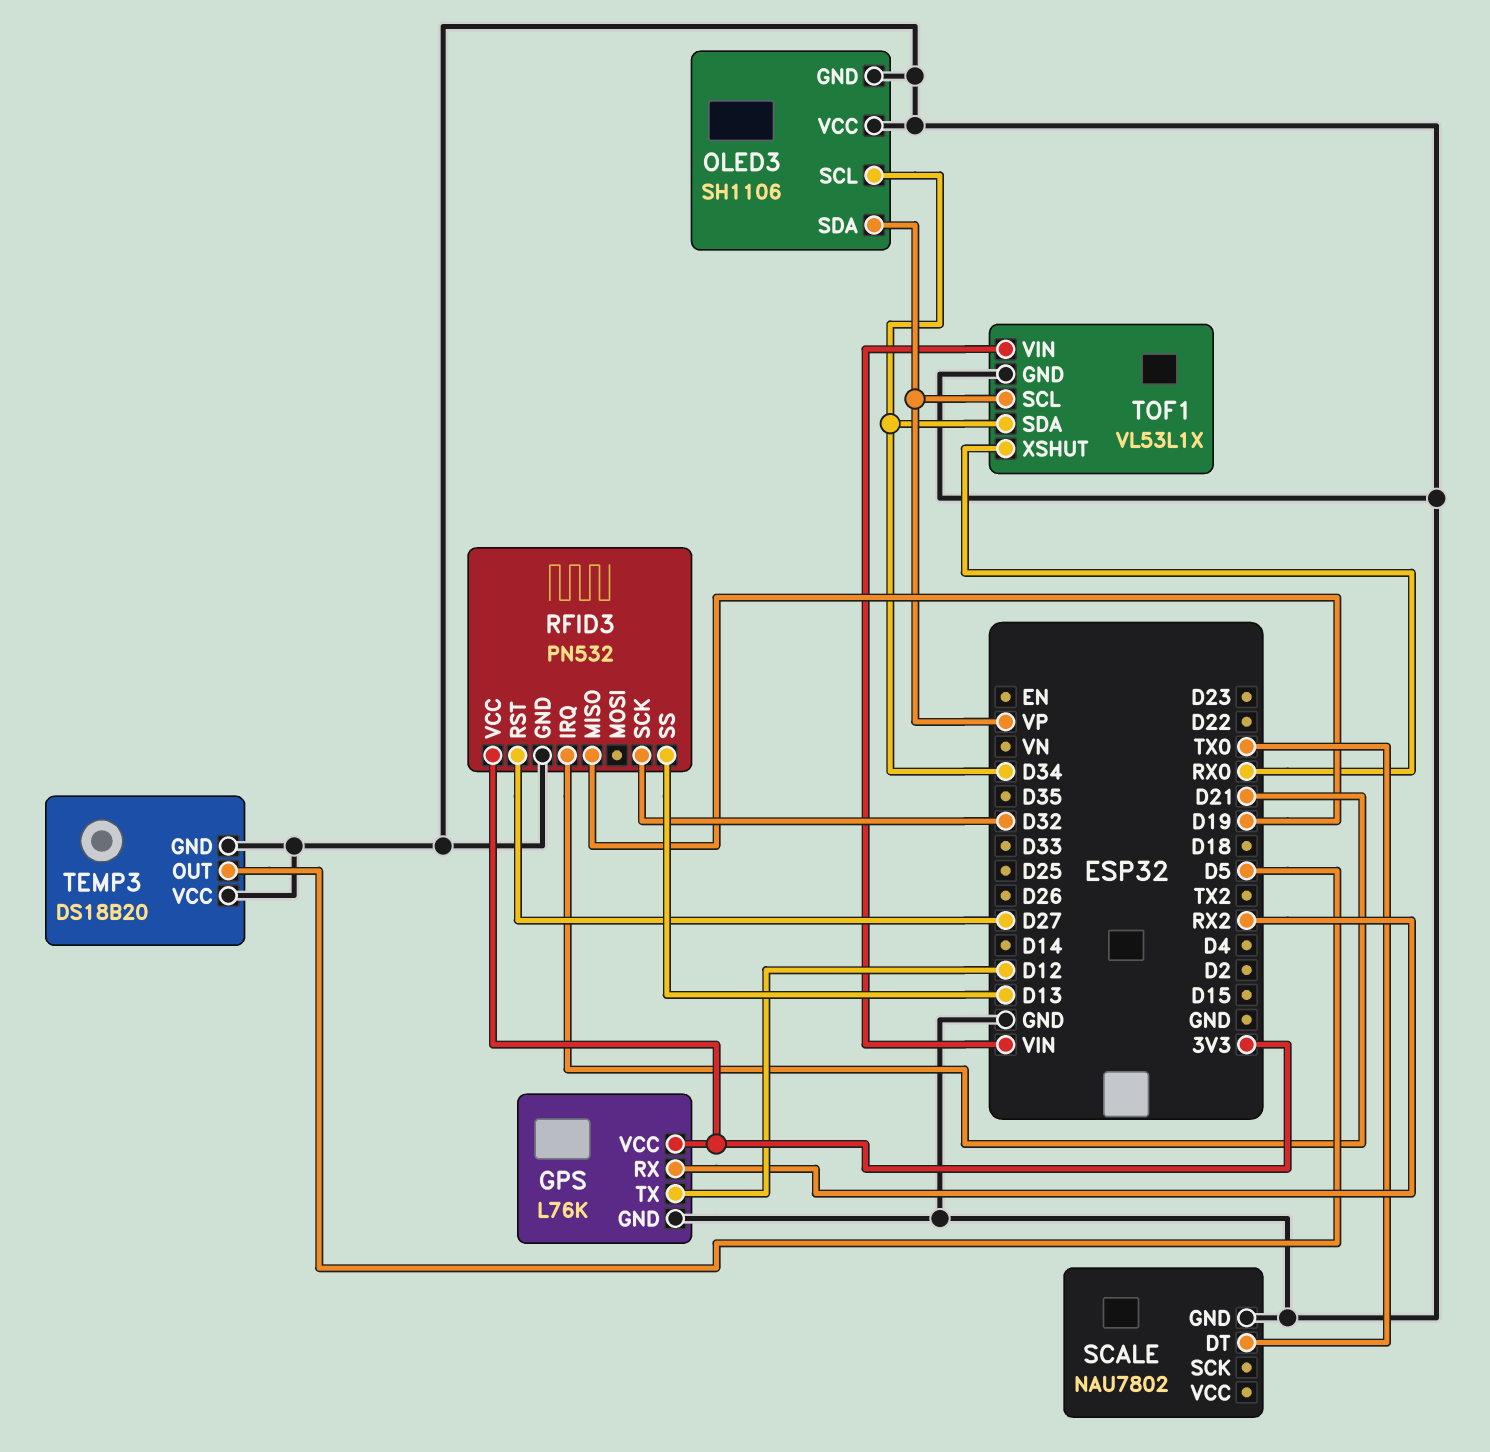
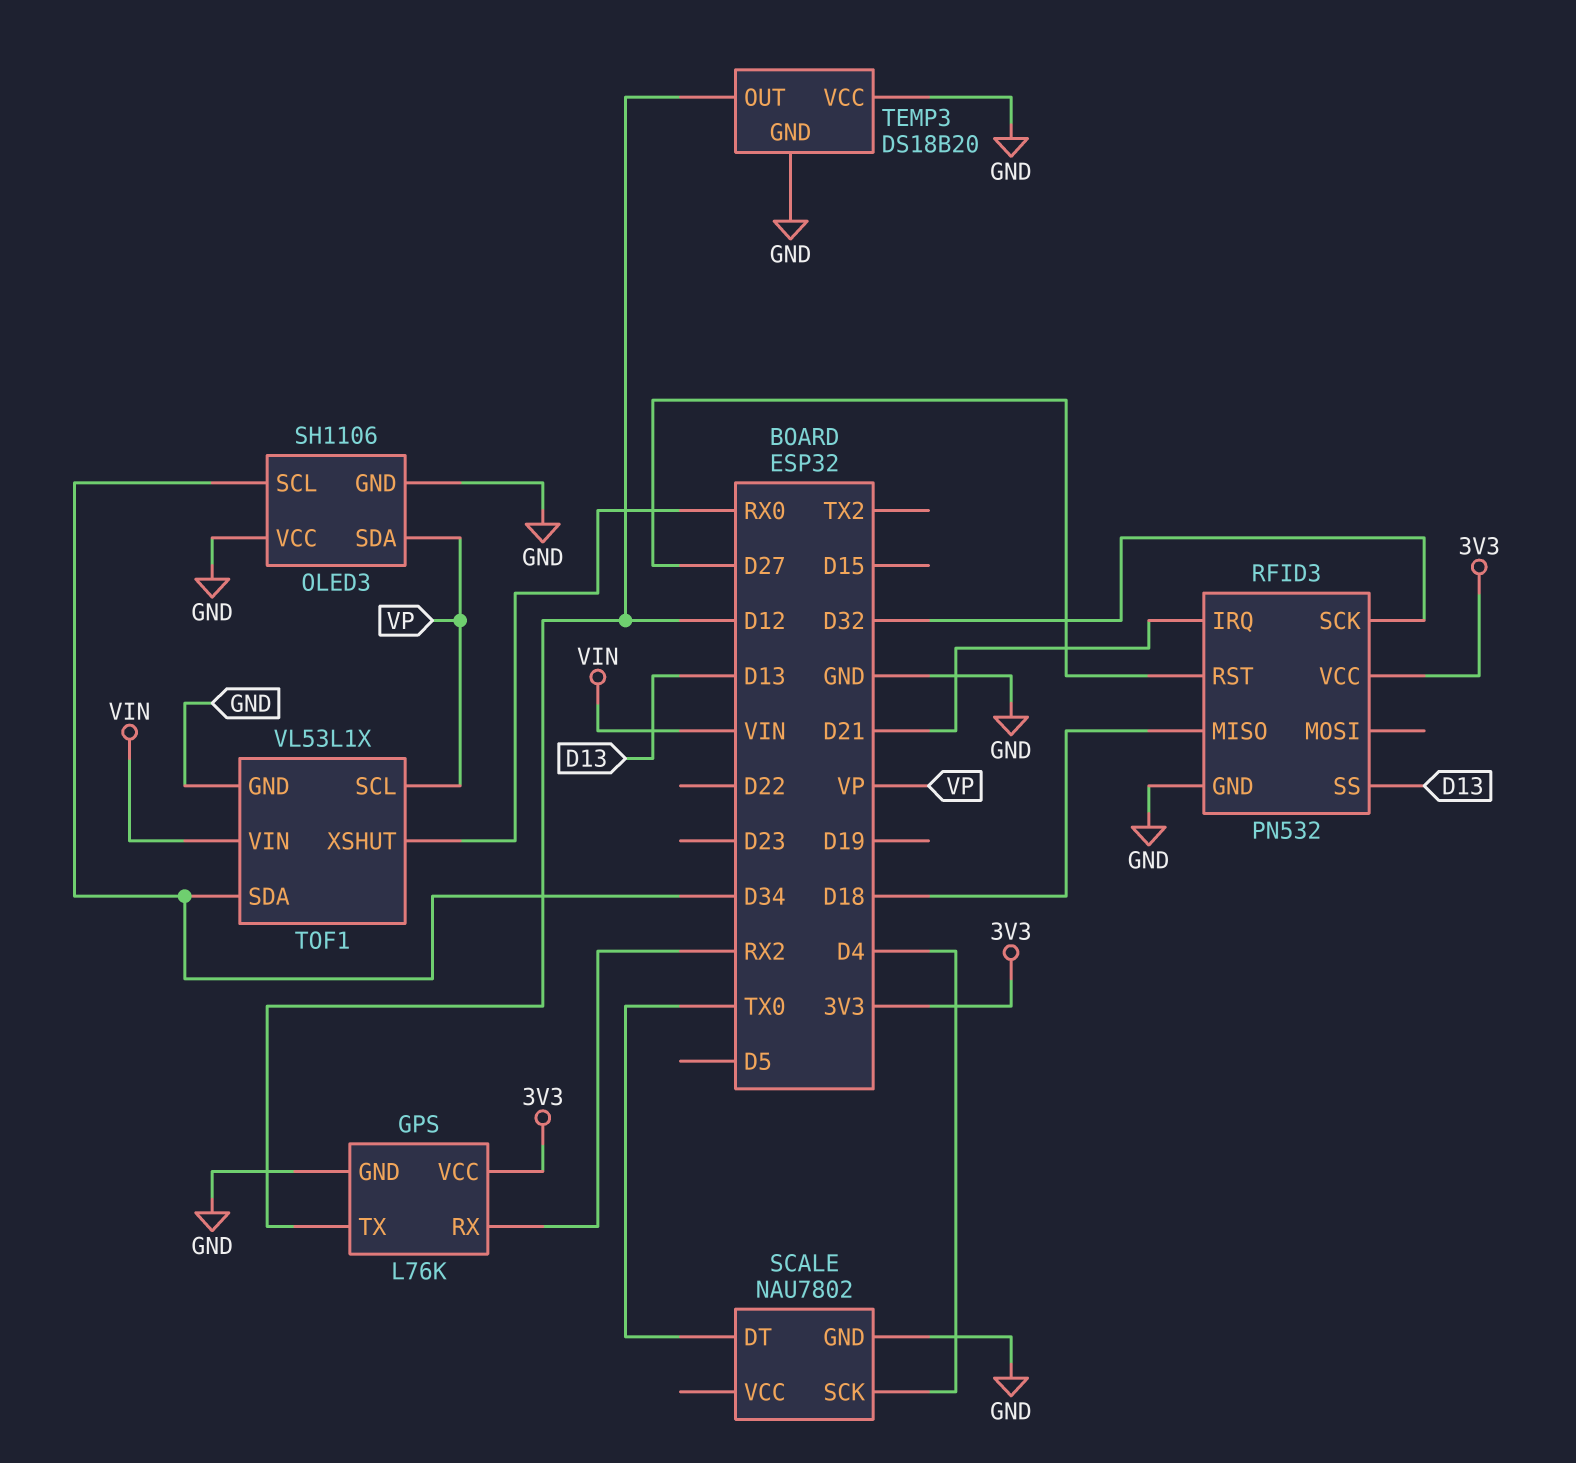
RFID3 pin MISO: D19 -> D18
SCALE pin SCK: none -> D4
TEMP3 pin OUT: D5 -> D12

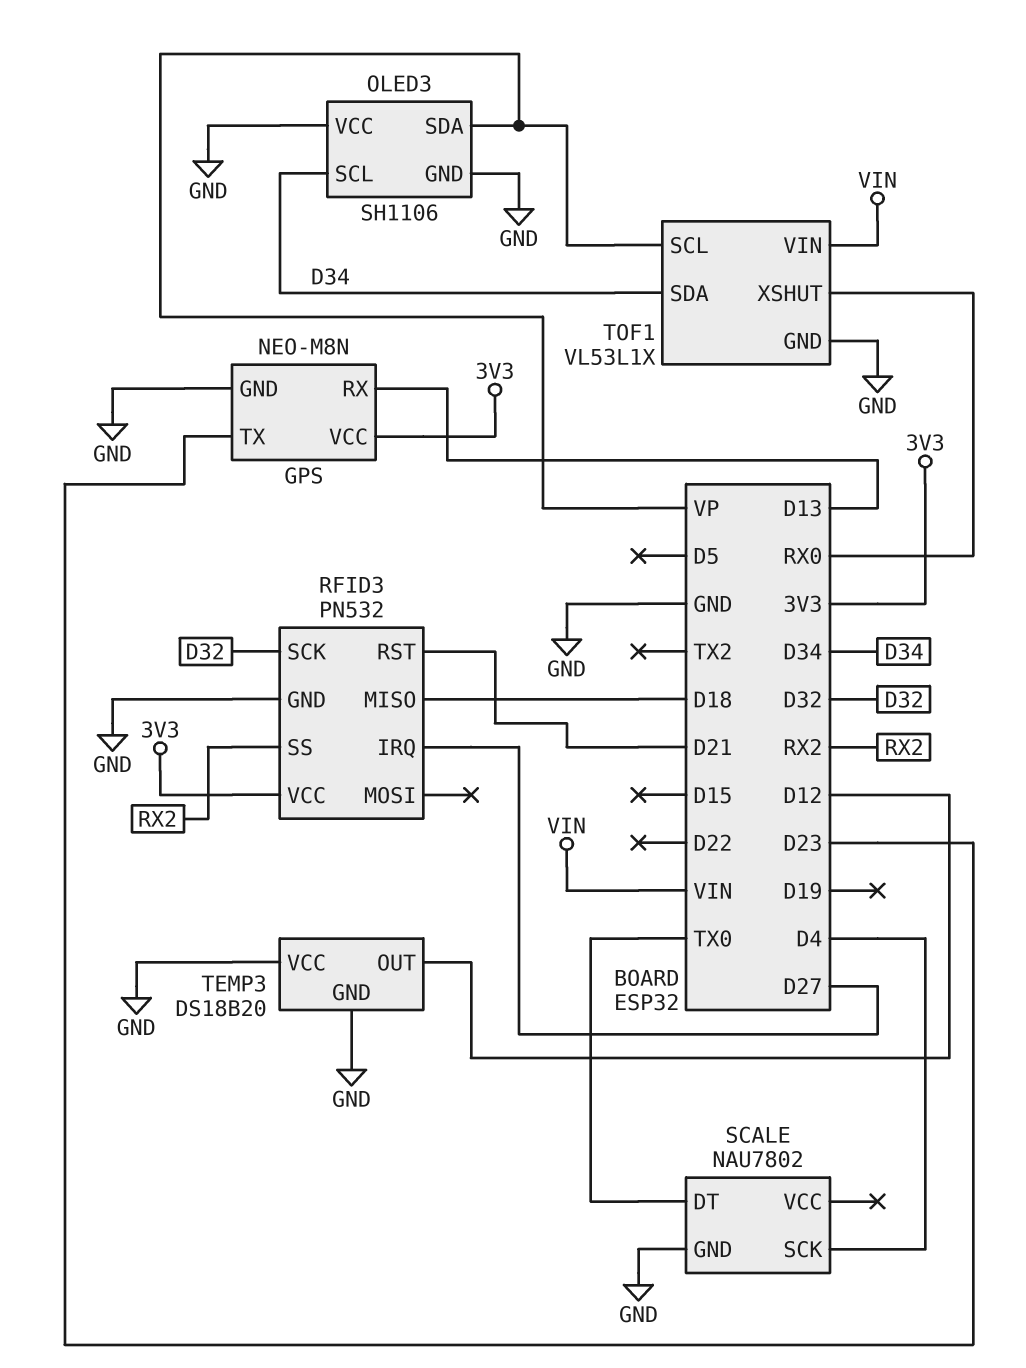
GPS: L76K -> NEO-M8N
GPS pin RX: RX2 -> D13
GPS pin TX: D12 -> D23
RFID3 pin IRQ: D21 -> D27
RFID3 pin RST: D27 -> D21
RFID3 pin SS: D13 -> RX2

